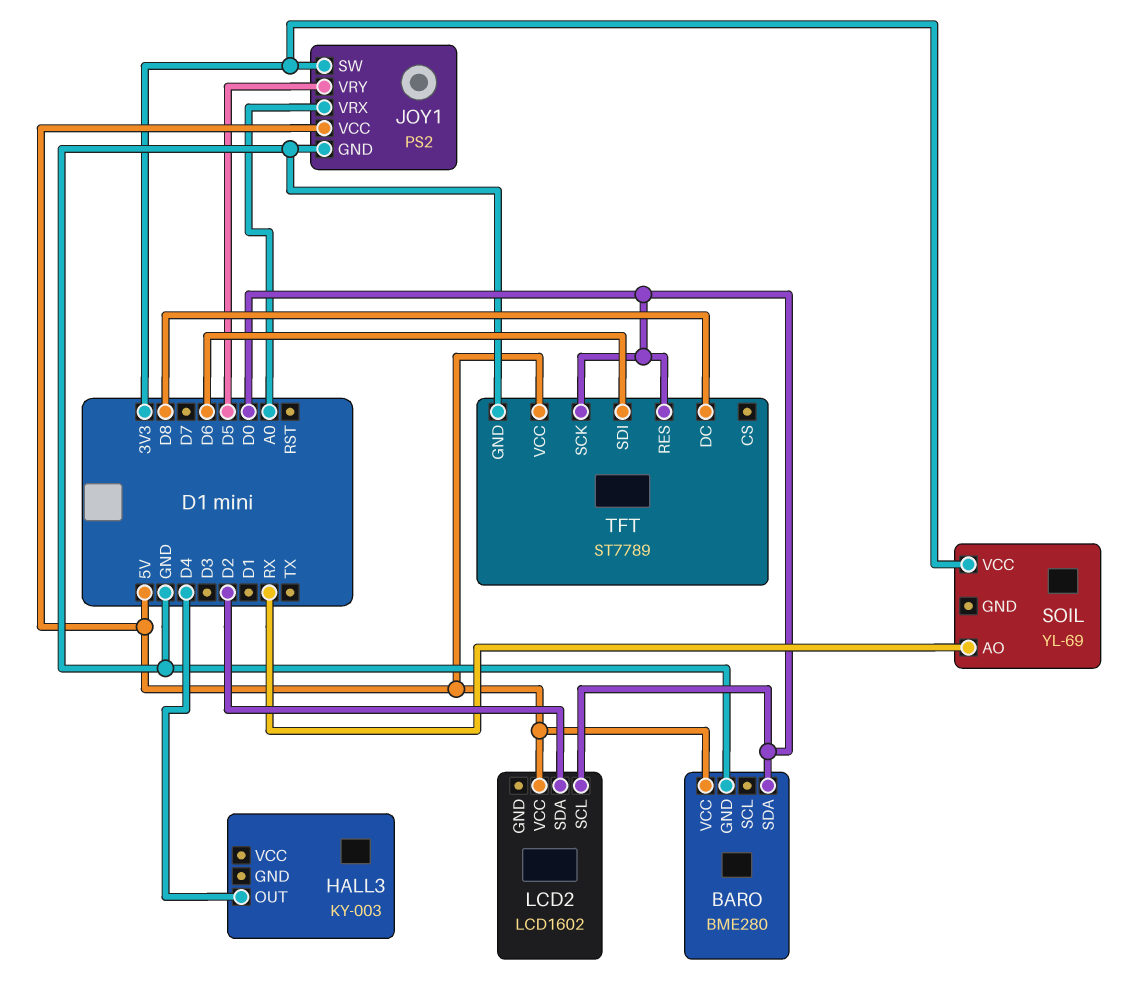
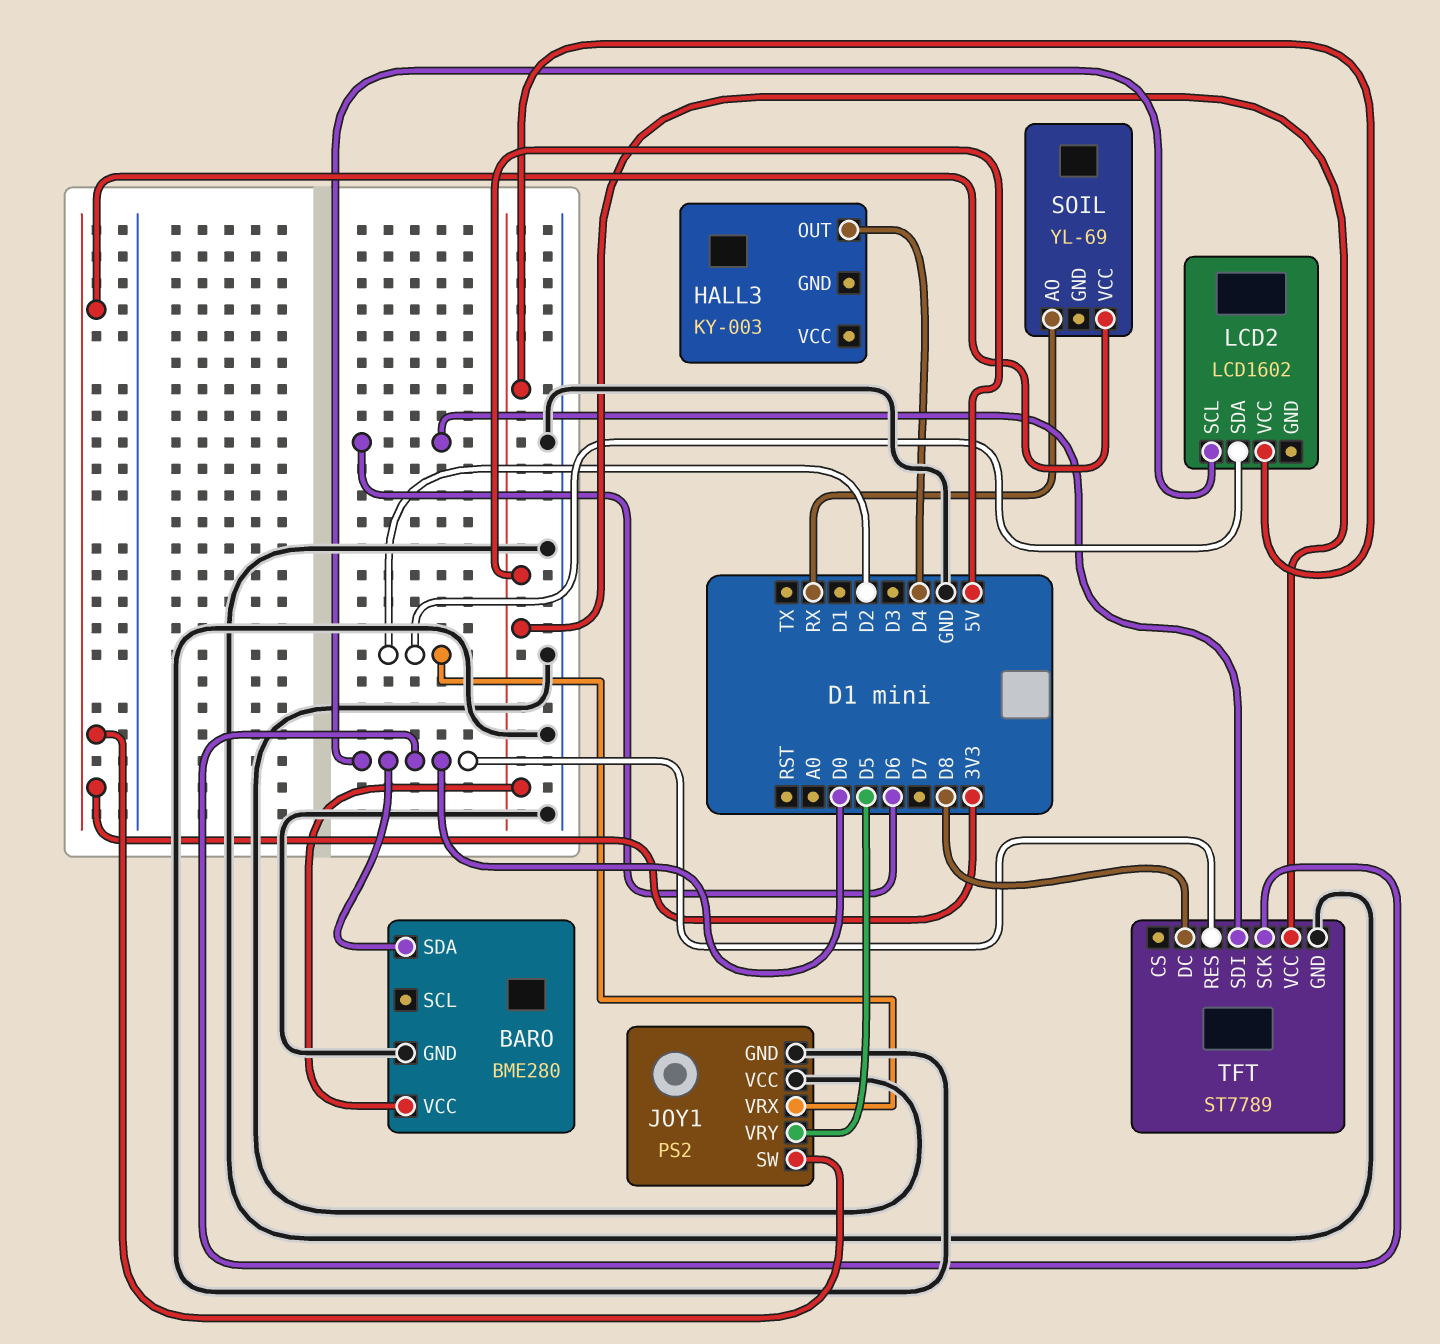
JOY1 pin VCC: 5V -> GND
JOY1 pin VRX: A0 -> D2

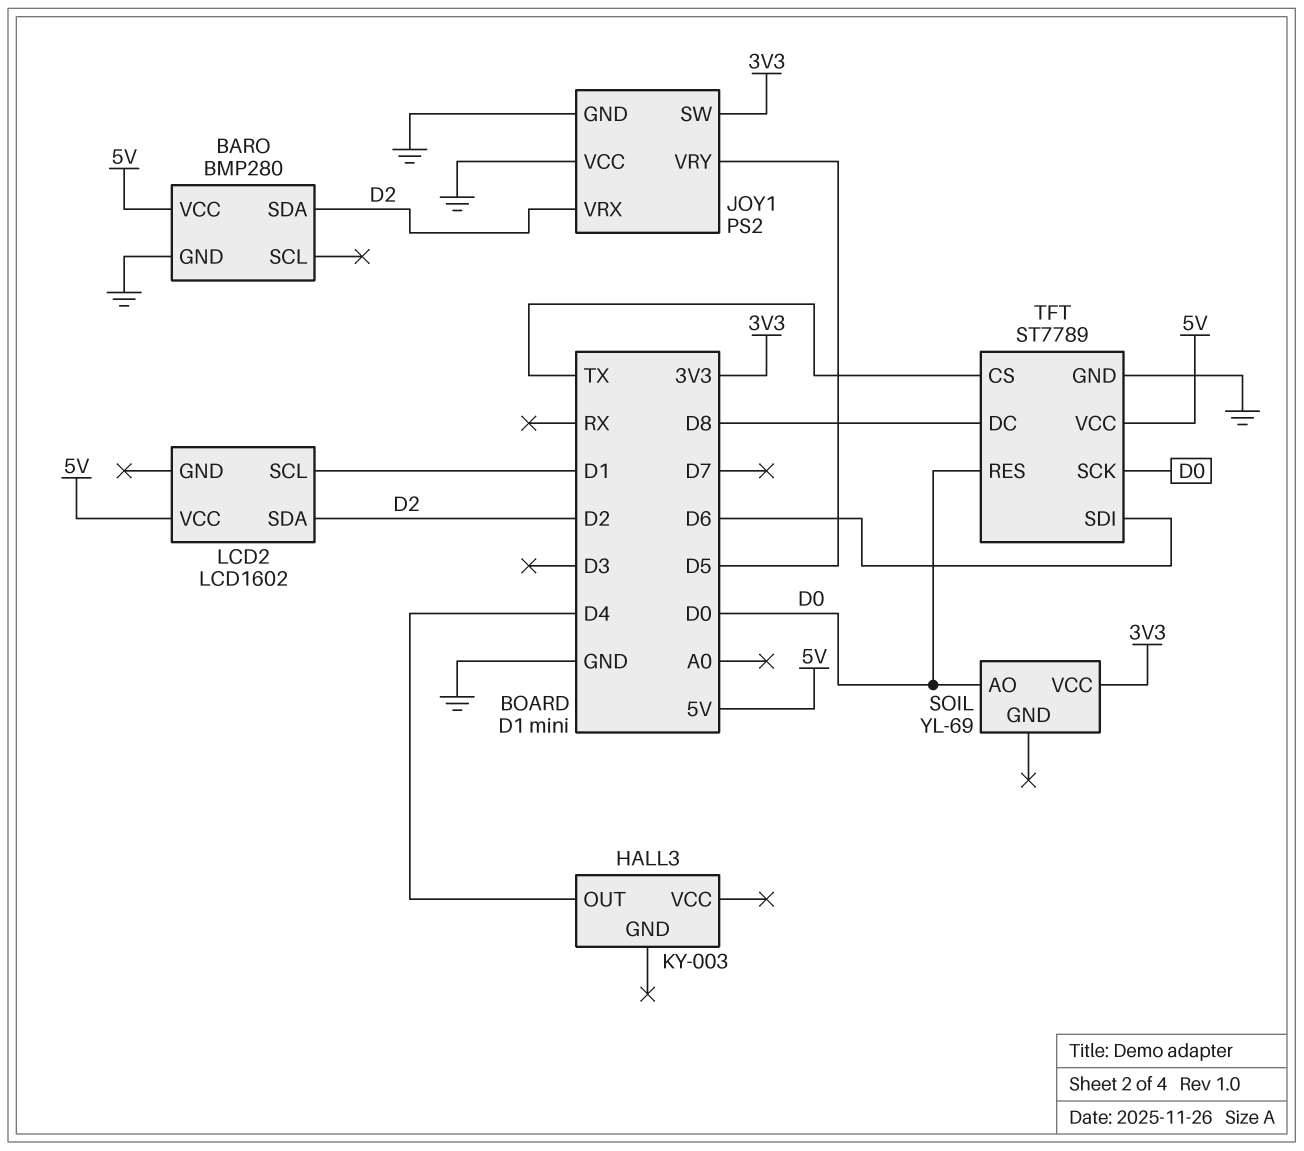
BARO: BME280 -> BMP280
BARO pin SDA: D0 -> D2
LCD2 pin SCL: D0 -> D1
SOIL pin AO: RX -> D0
TFT pin CS: none -> TX

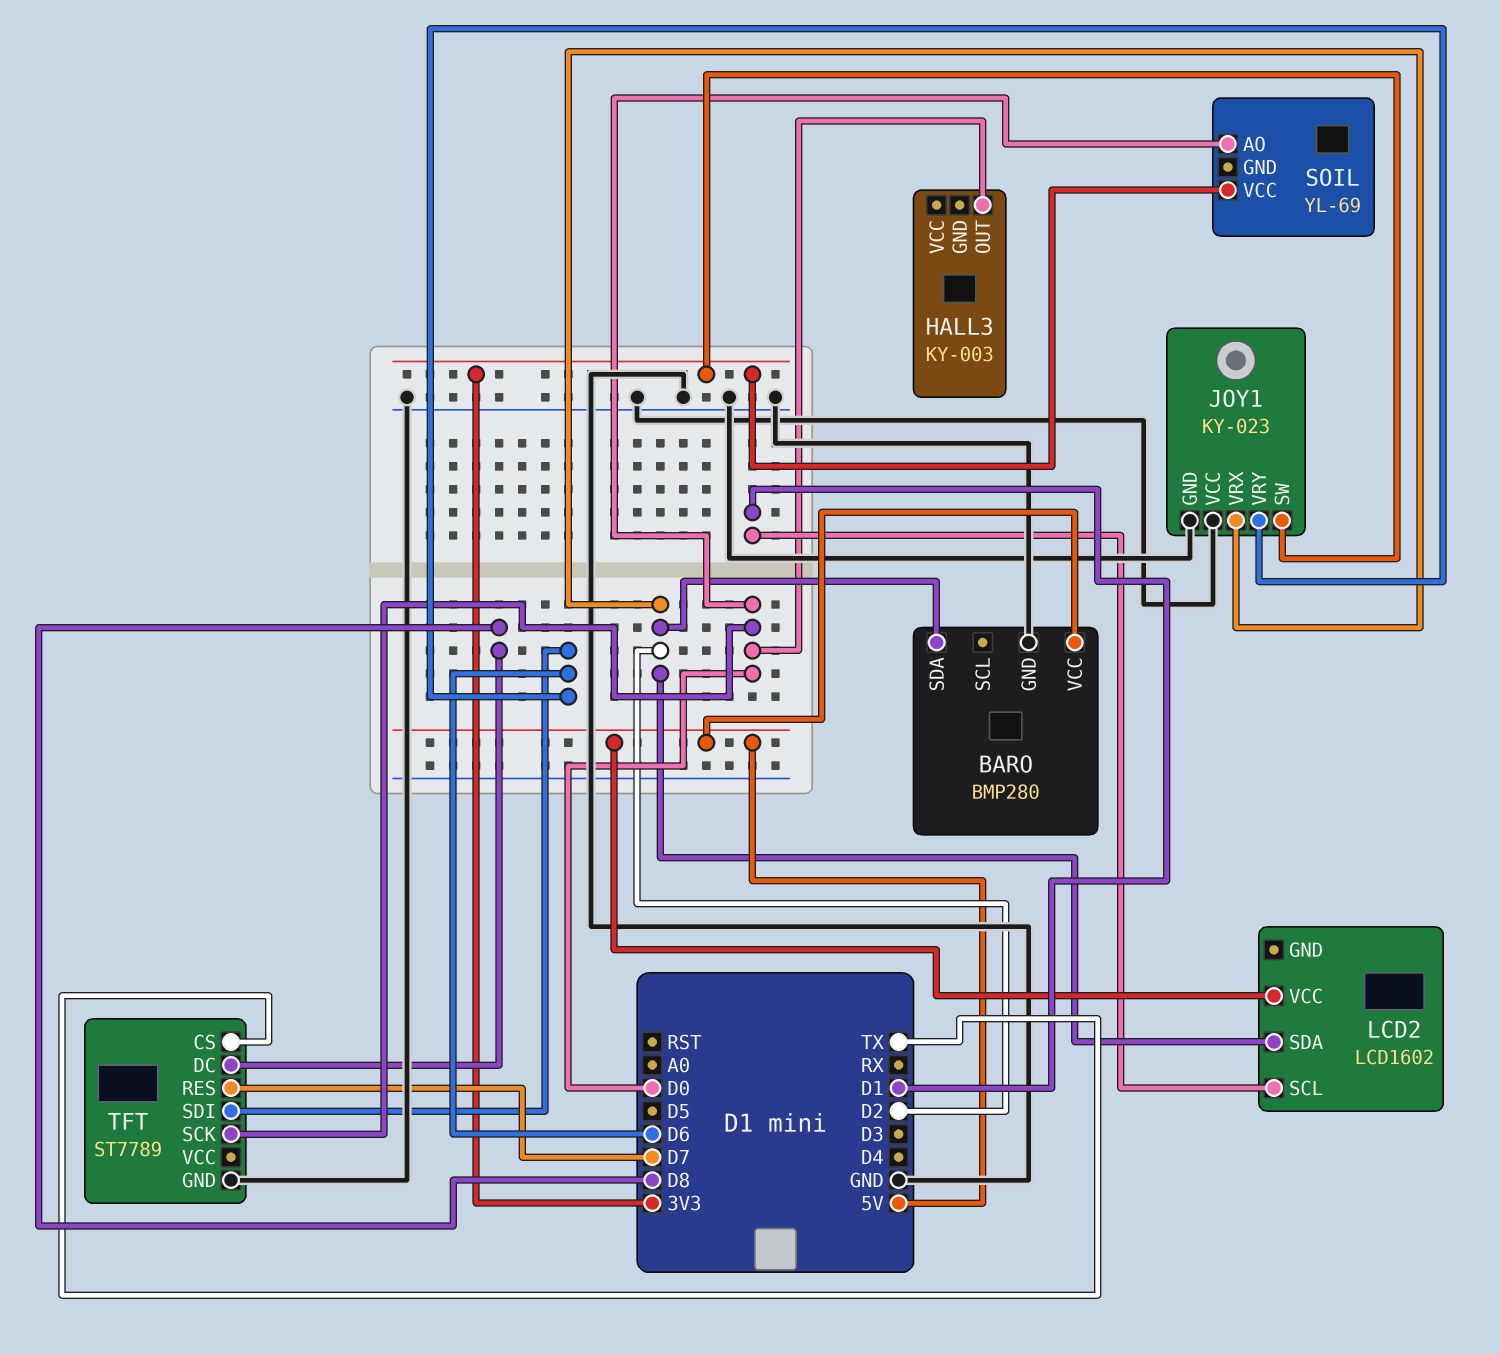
HALL3 pin OUT: D4 -> D0
JOY1: PS2 -> KY-023
JOY1 pin VRY: D5 -> D6
TFT pin RES: D0 -> D7
TFT pin VCC: 5V -> none

